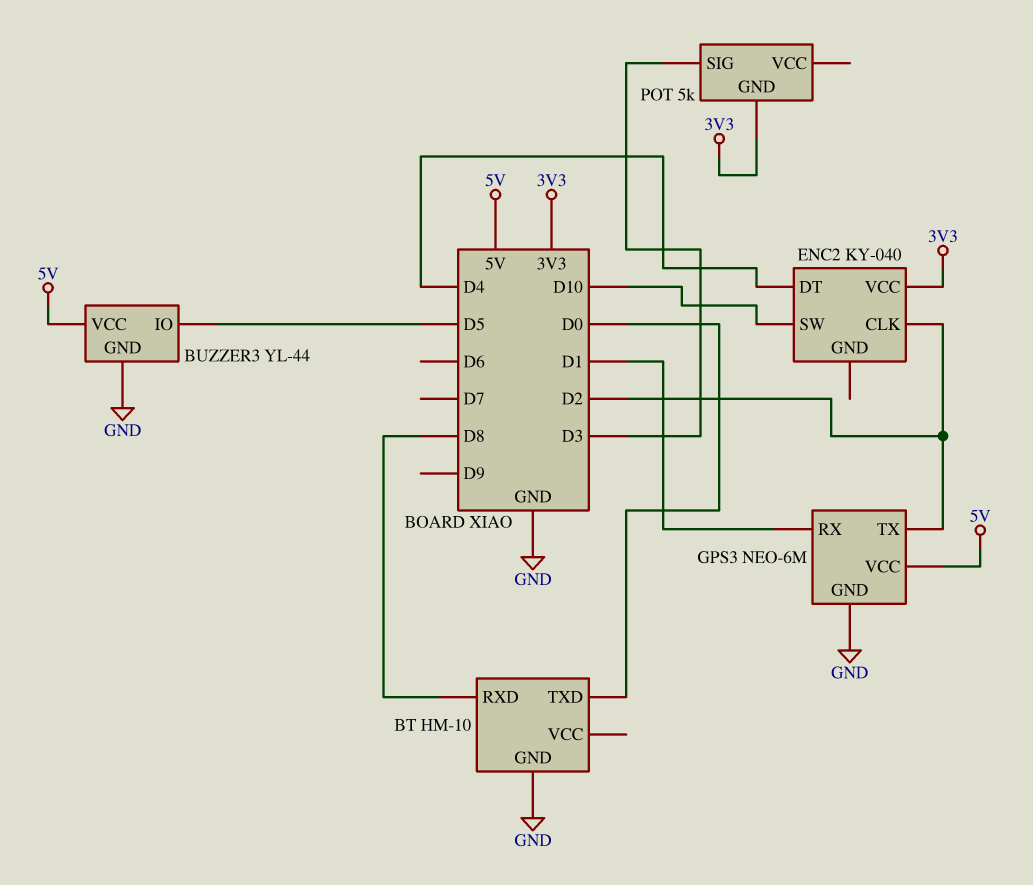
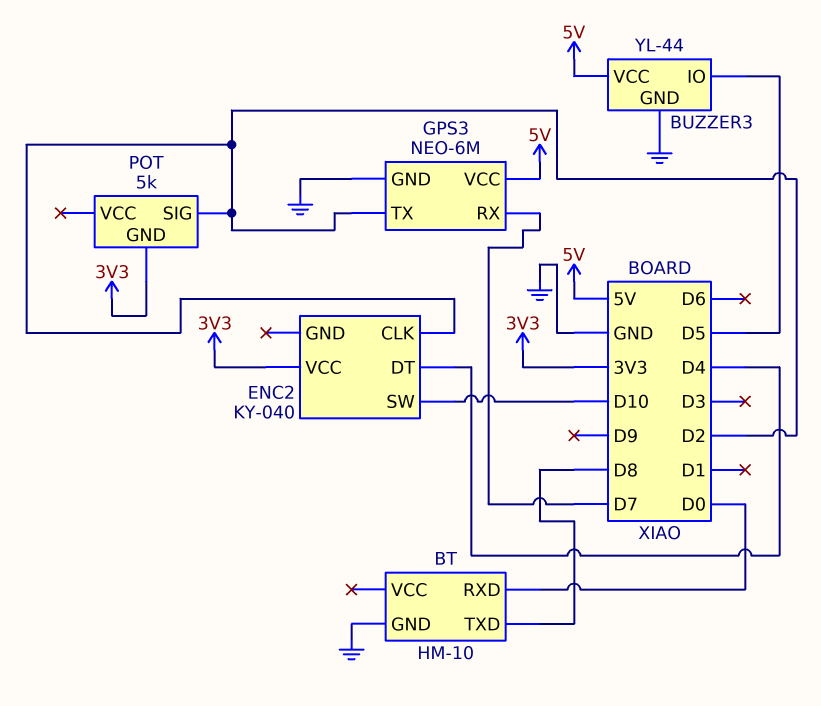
BT pin RXD: D8 -> D0
BT pin TXD: D0 -> D8
GPS3 pin RX: D1 -> D7
POT pin SIG: D3 -> D2

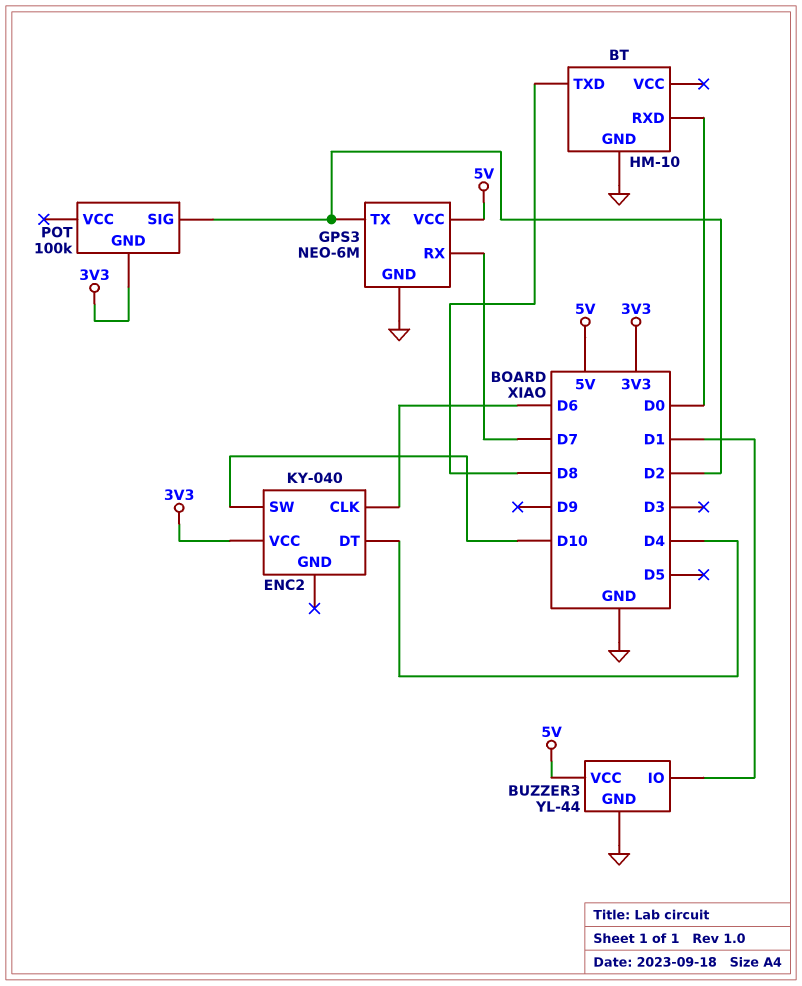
BUZZER3 pin IO: D5 -> D1
ENC2 pin CLK: D2 -> D6
POT: 5k -> 100k

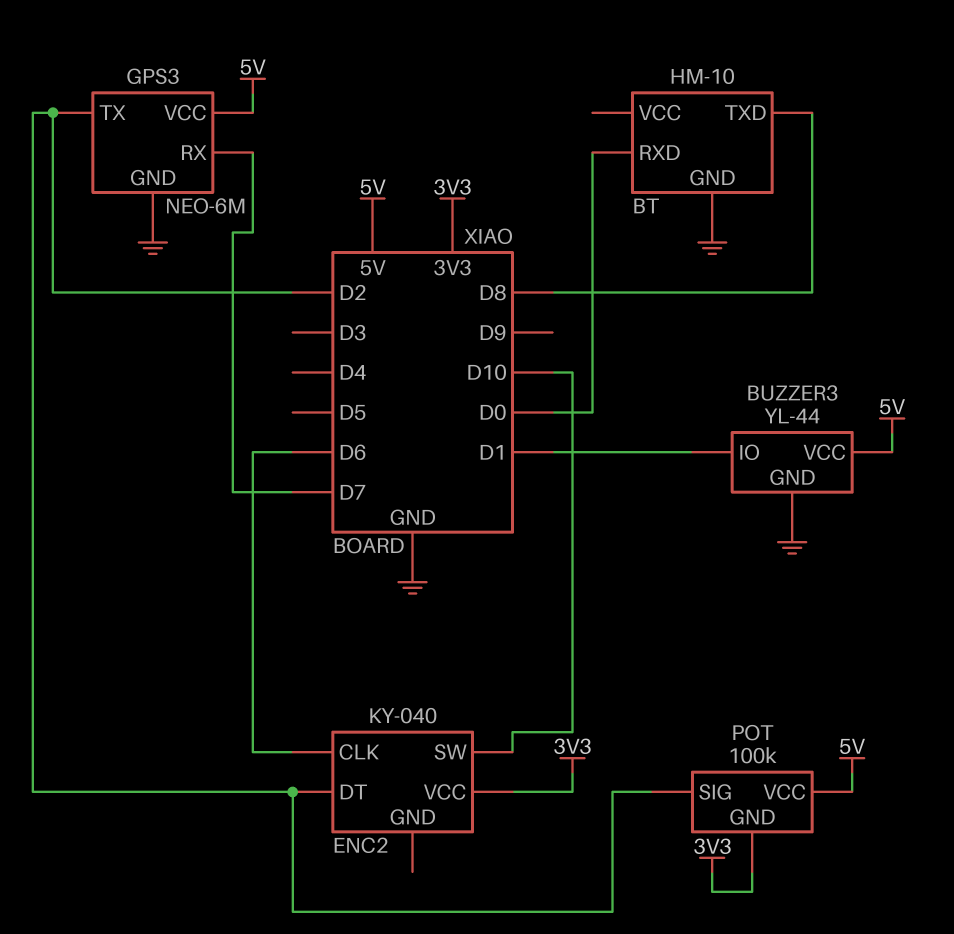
ENC2 pin DT: D4 -> D2
POT pin VCC: none -> 5V

